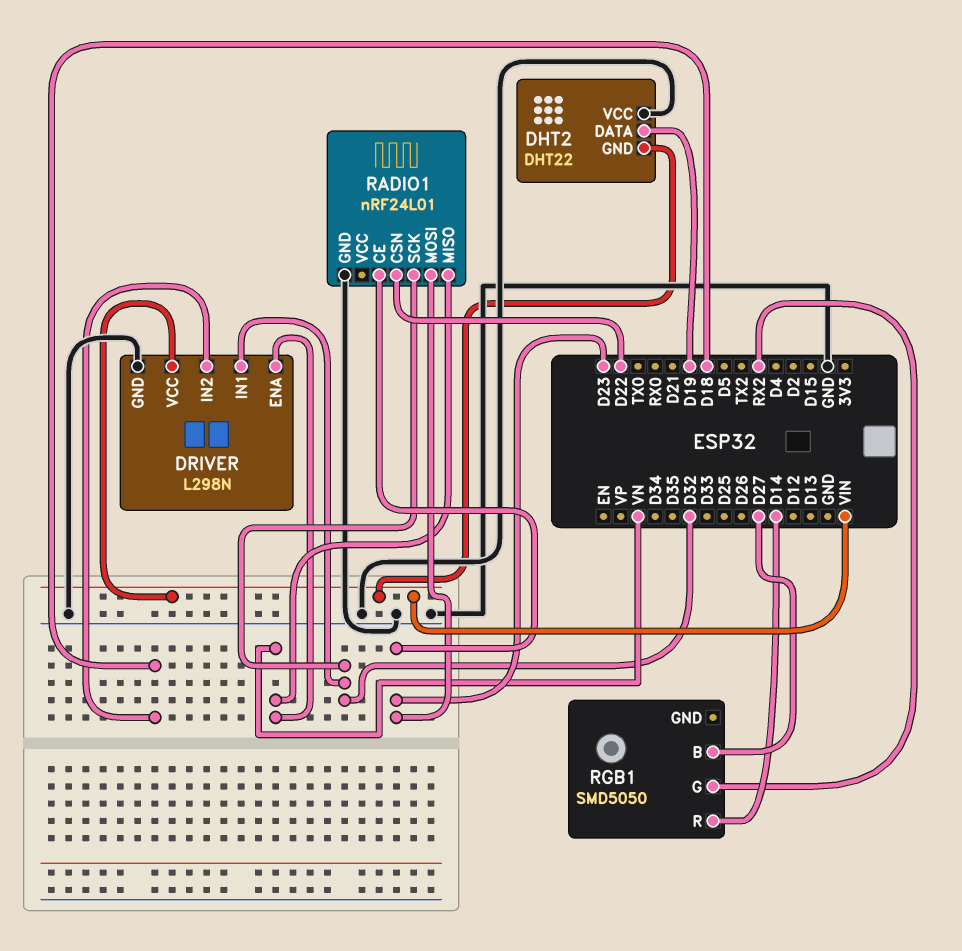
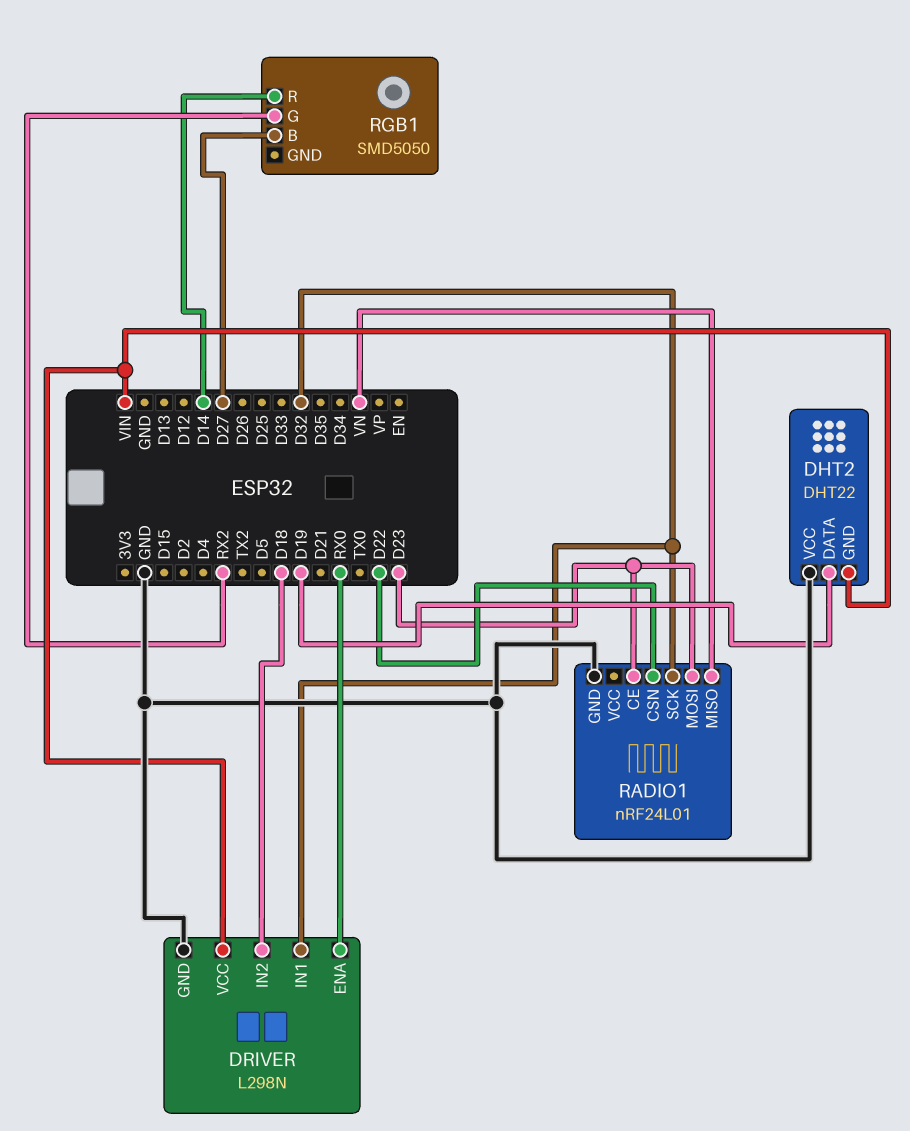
DRIVER pin ENA: VN -> RX0

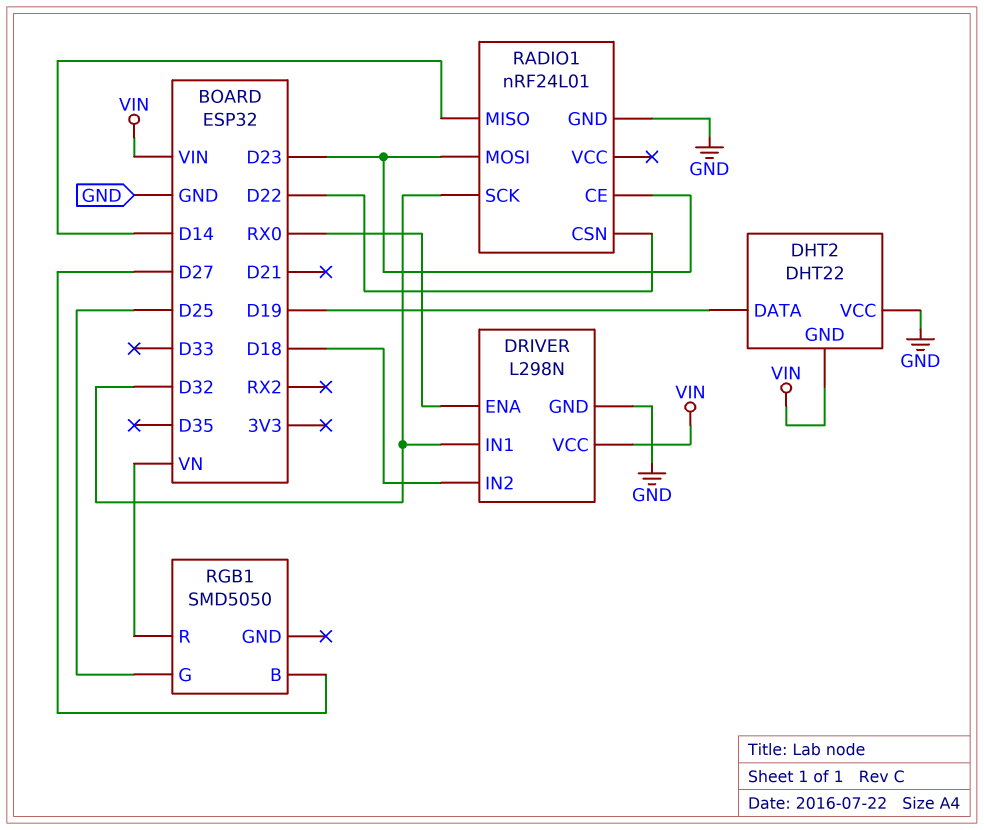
RADIO1 pin MISO: VN -> D14
RGB1 pin G: RX2 -> D25
RGB1 pin R: D14 -> VN

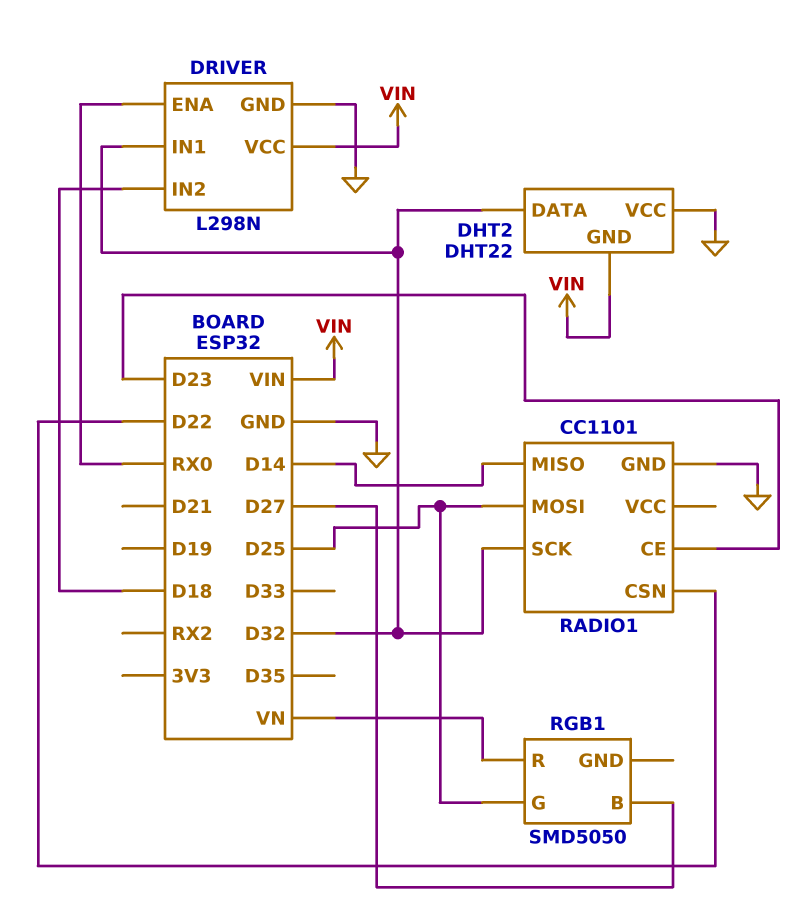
DHT2 pin DATA: D19 -> D32
RADIO1: nRF24L01 -> CC1101
RADIO1 pin MOSI: D23 -> D25

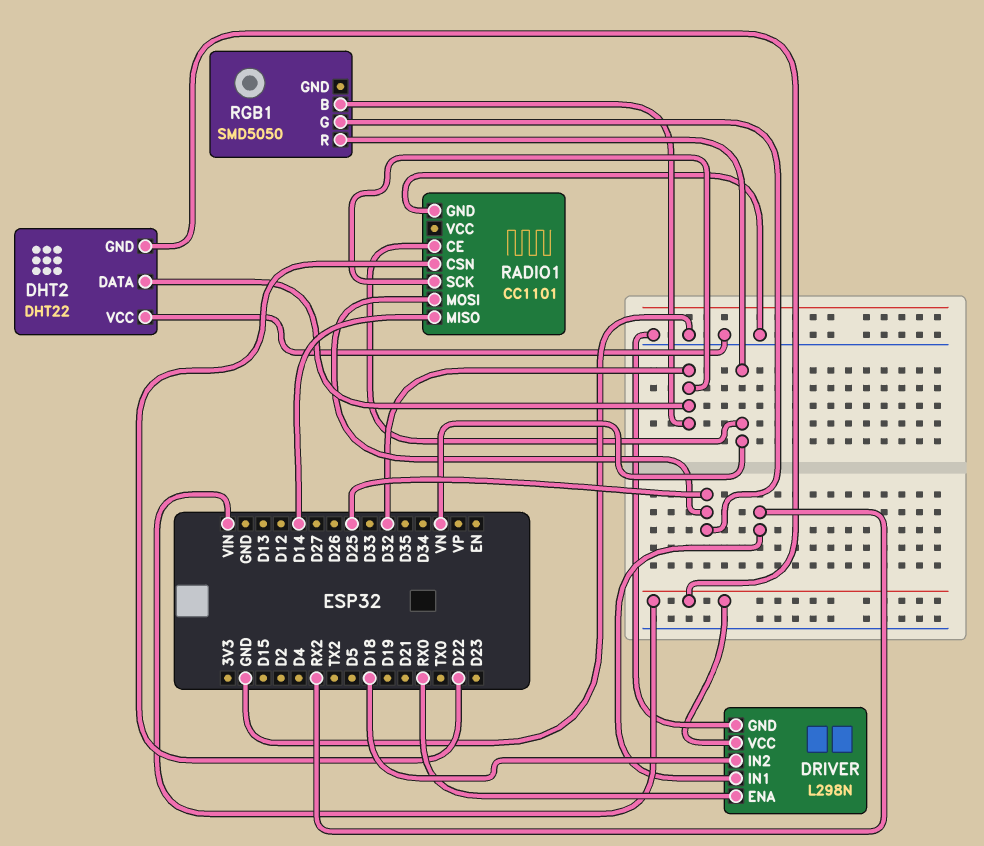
DRIVER pin IN1: D32 -> RX2
RADIO1 pin CE: D23 -> VN
RGB1 pin B: D27 -> D32

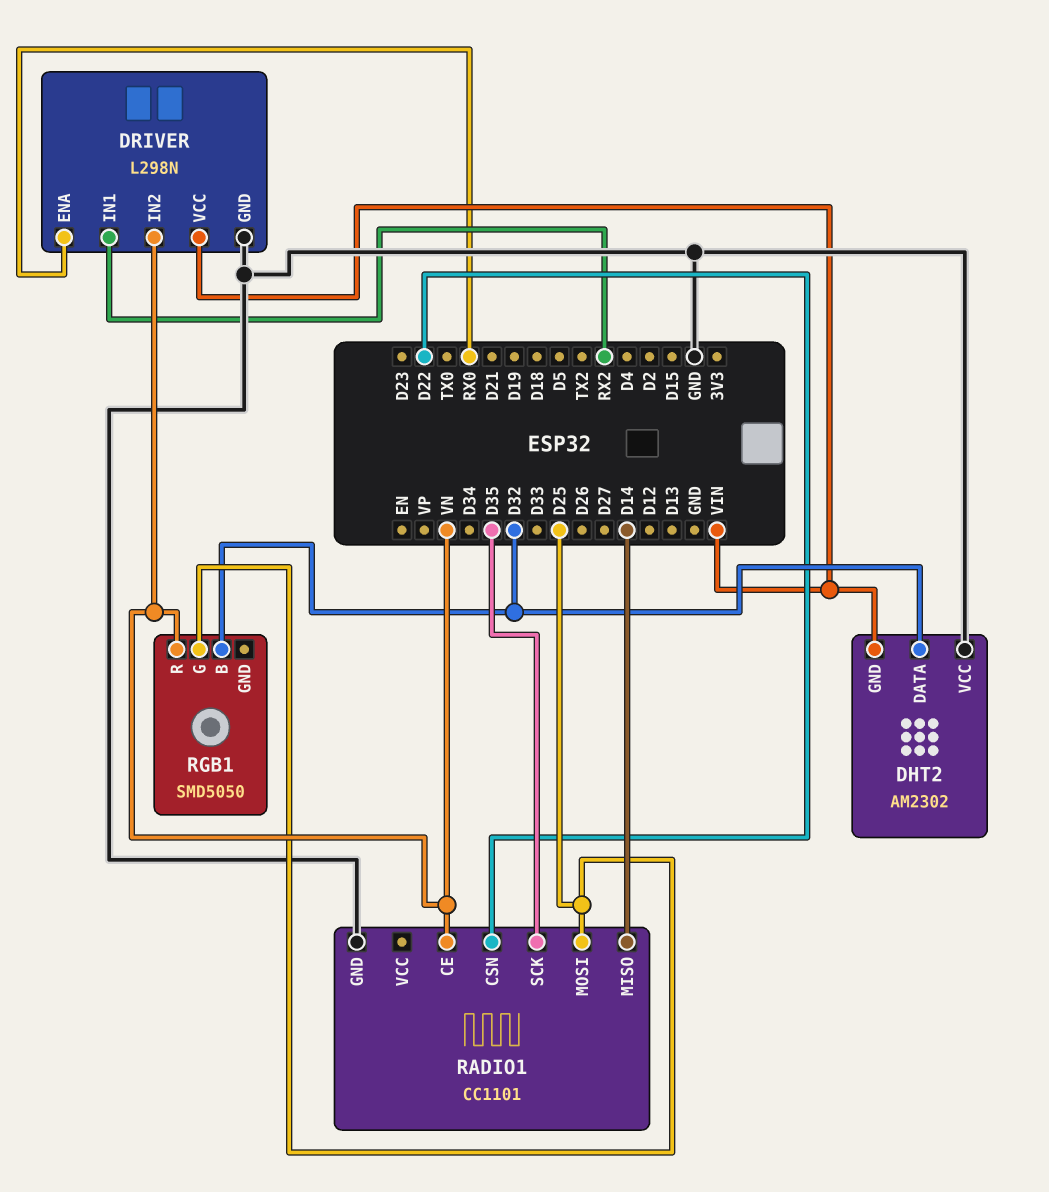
DHT2: DHT22 -> AM2302
DRIVER pin IN2: D18 -> VN
RADIO1 pin SCK: D32 -> D35

